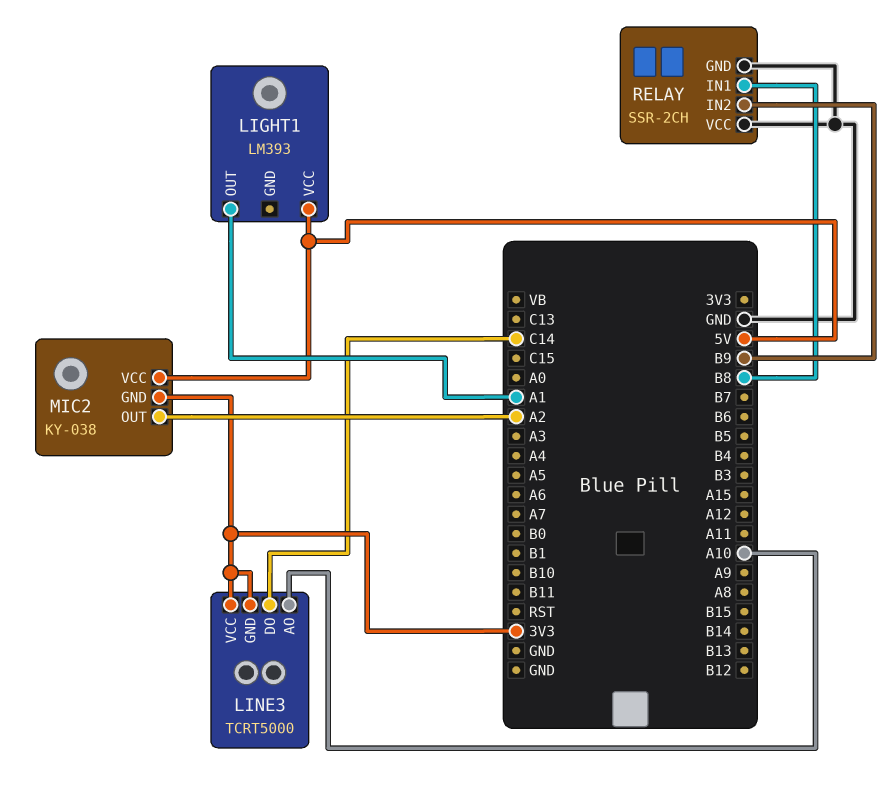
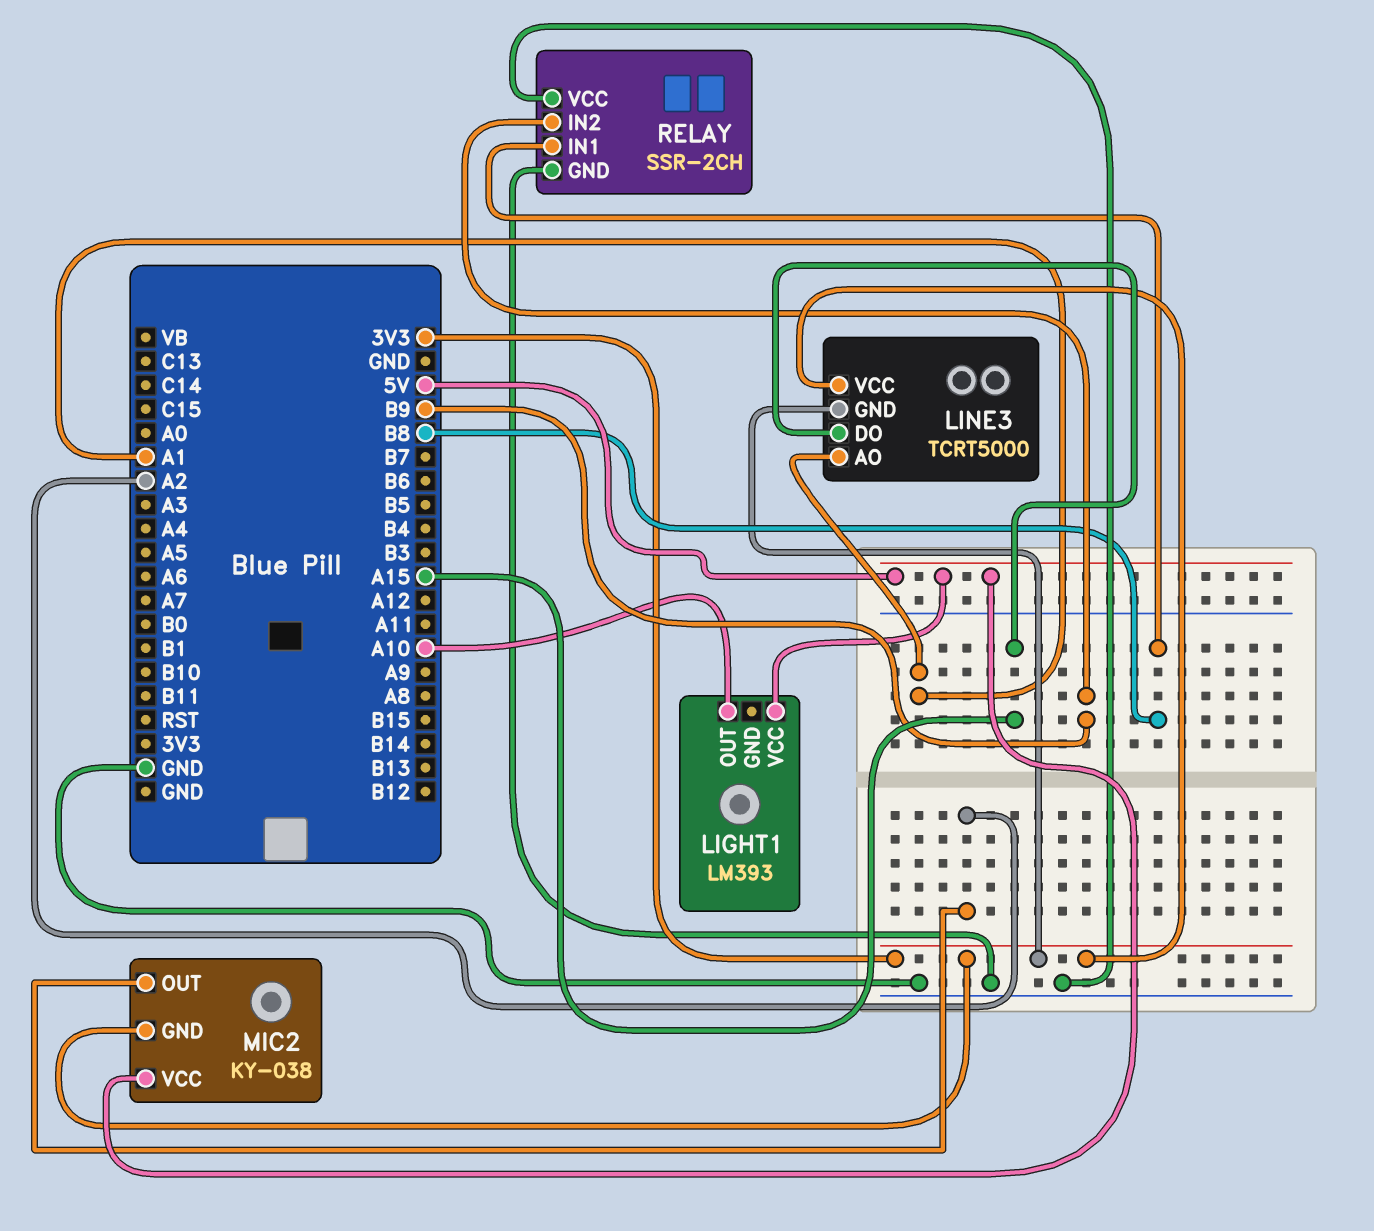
LIGHT1 pin OUT: A1 -> A10
LINE3 pin AO: A10 -> A1
LINE3 pin DO: C14 -> A15

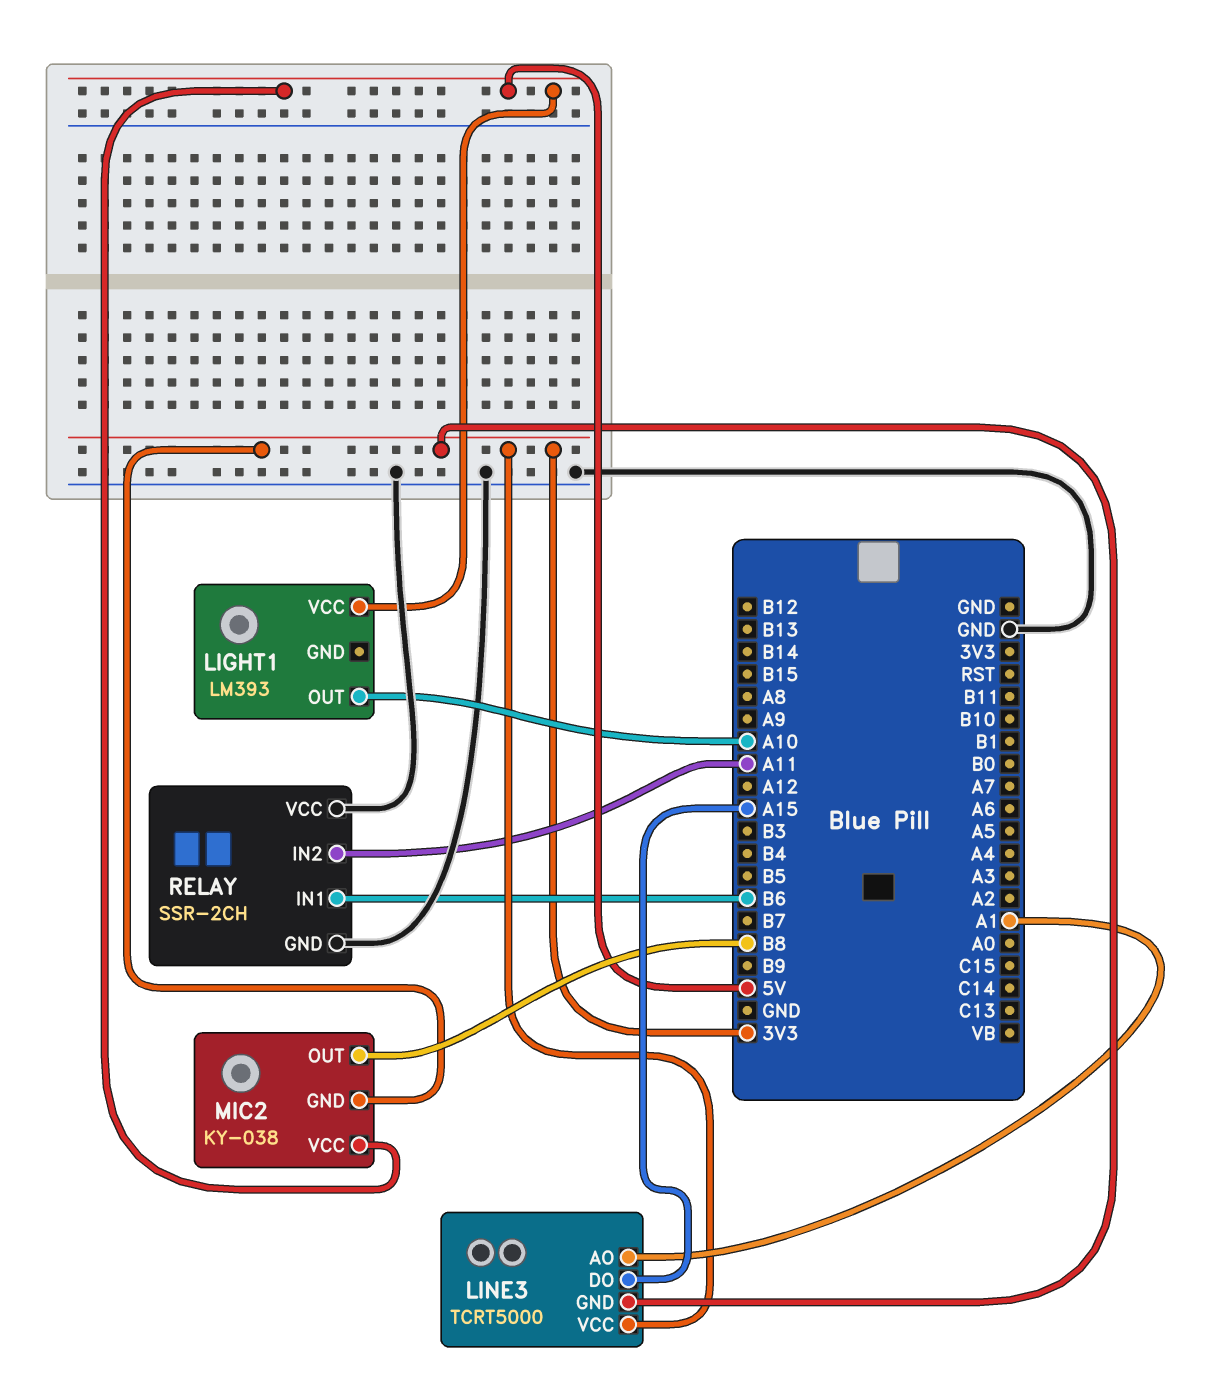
MIC2 pin OUT: A2 -> B8
RELAY pin IN1: B8 -> B6
RELAY pin IN2: B9 -> A11

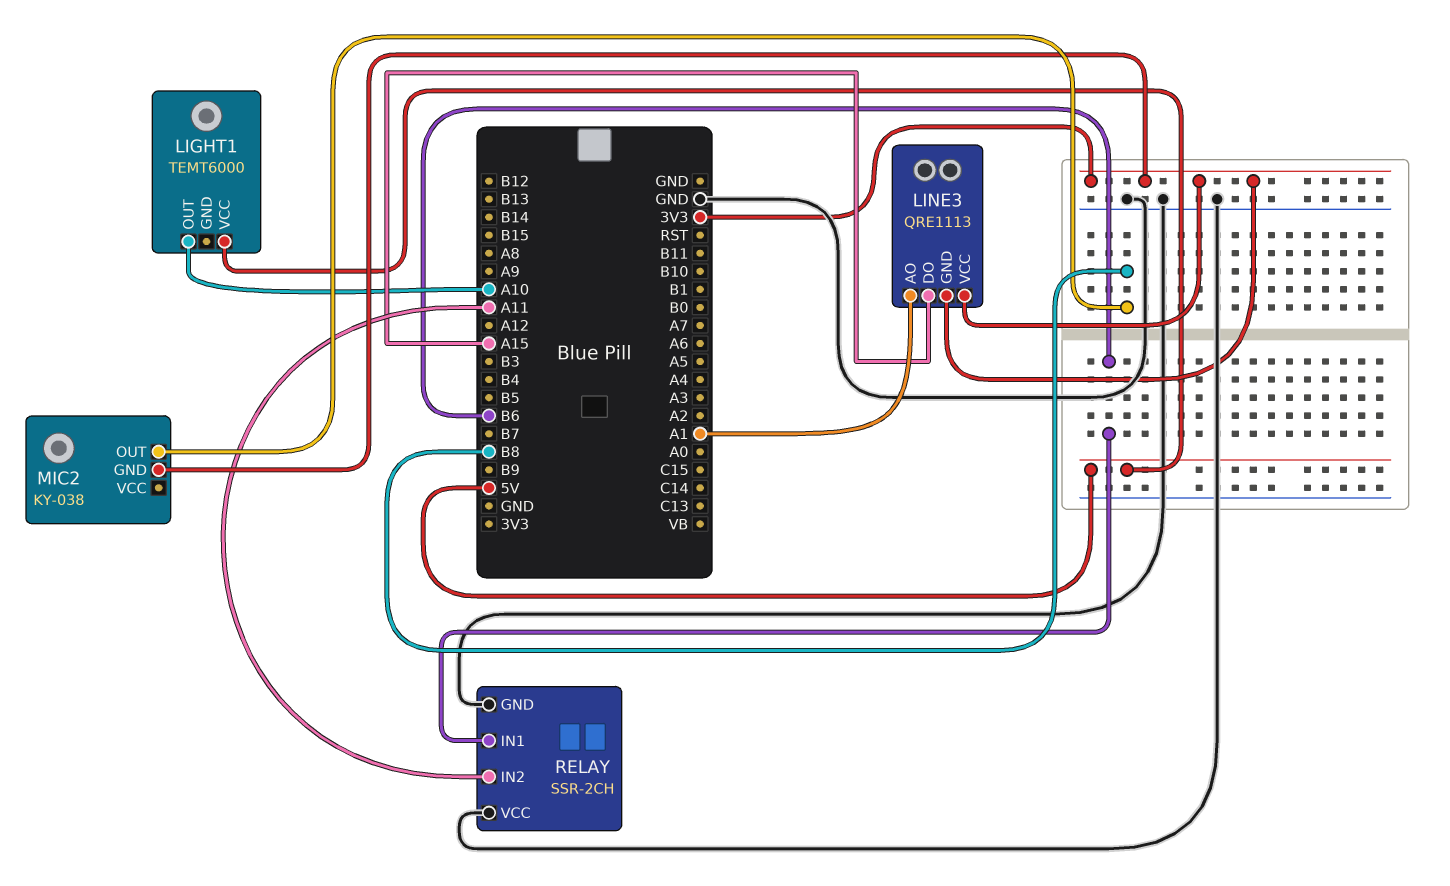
LIGHT1: LM393 -> TEMT6000
LINE3: TCRT5000 -> QRE1113
MIC2 pin VCC: 5V -> none

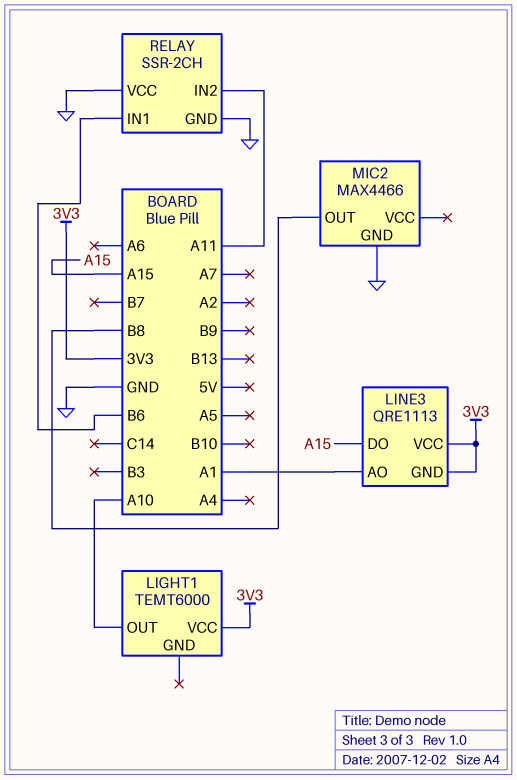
LIGHT1 pin VCC: 5V -> 3V3
MIC2: KY-038 -> MAX4466
MIC2 pin GND: 3V3 -> GND

